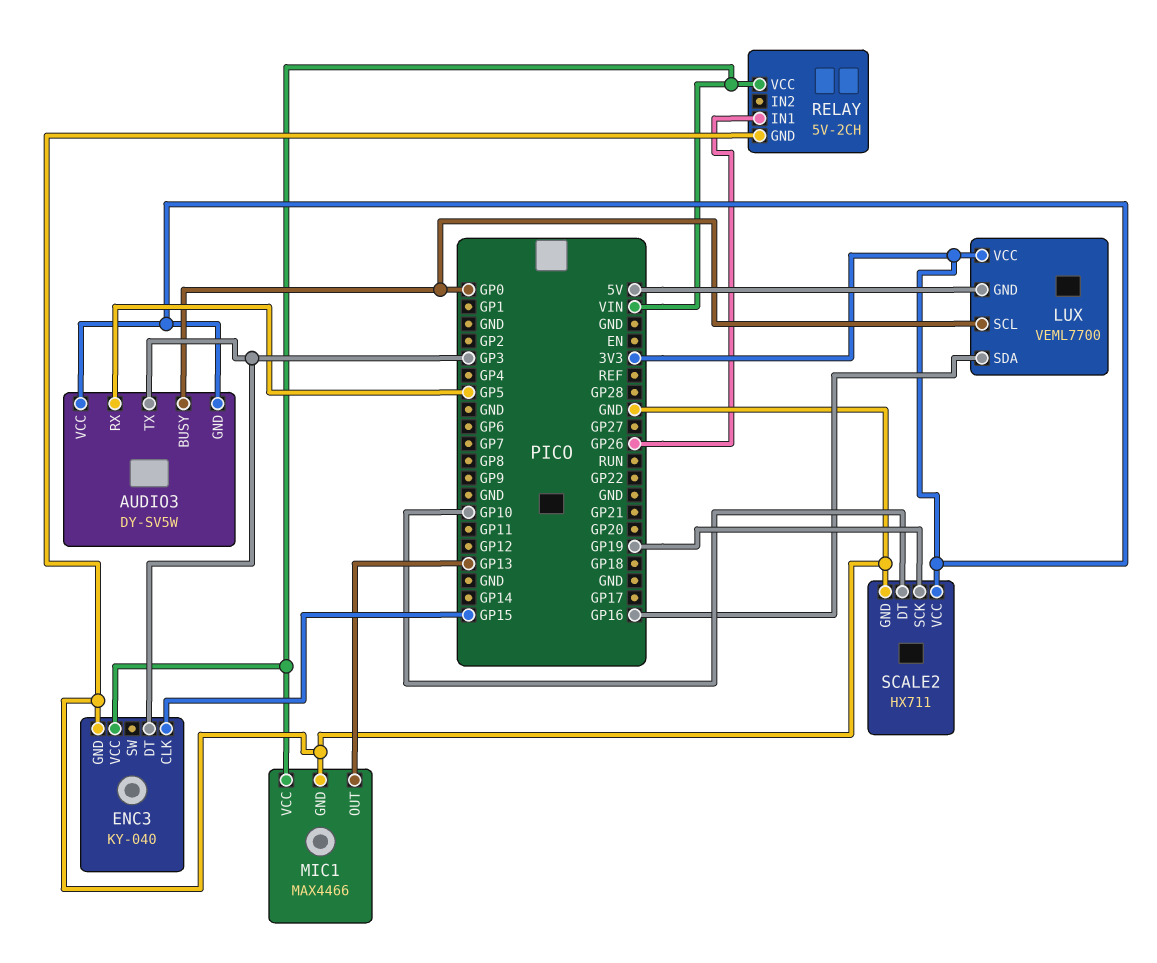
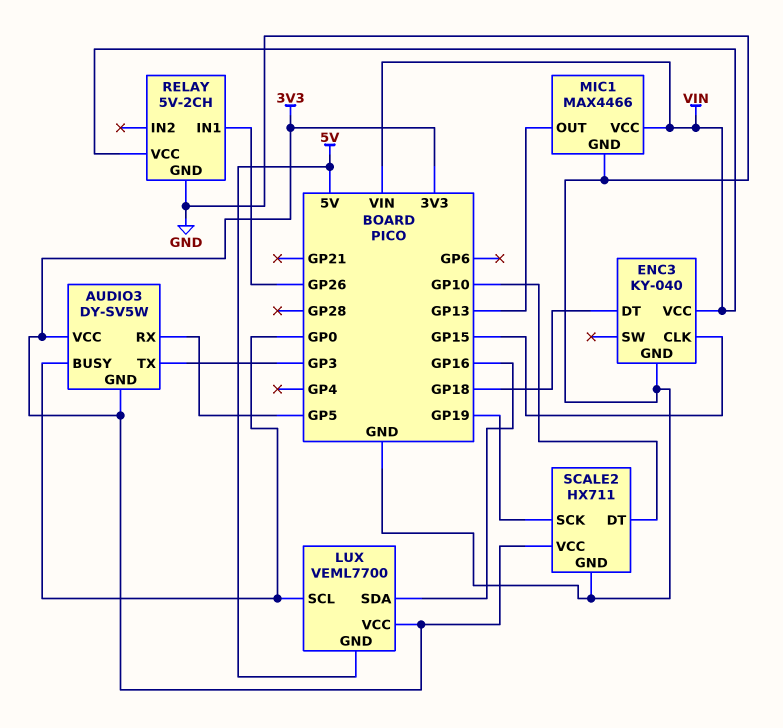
ENC3 pin DT: GP3 -> GP18

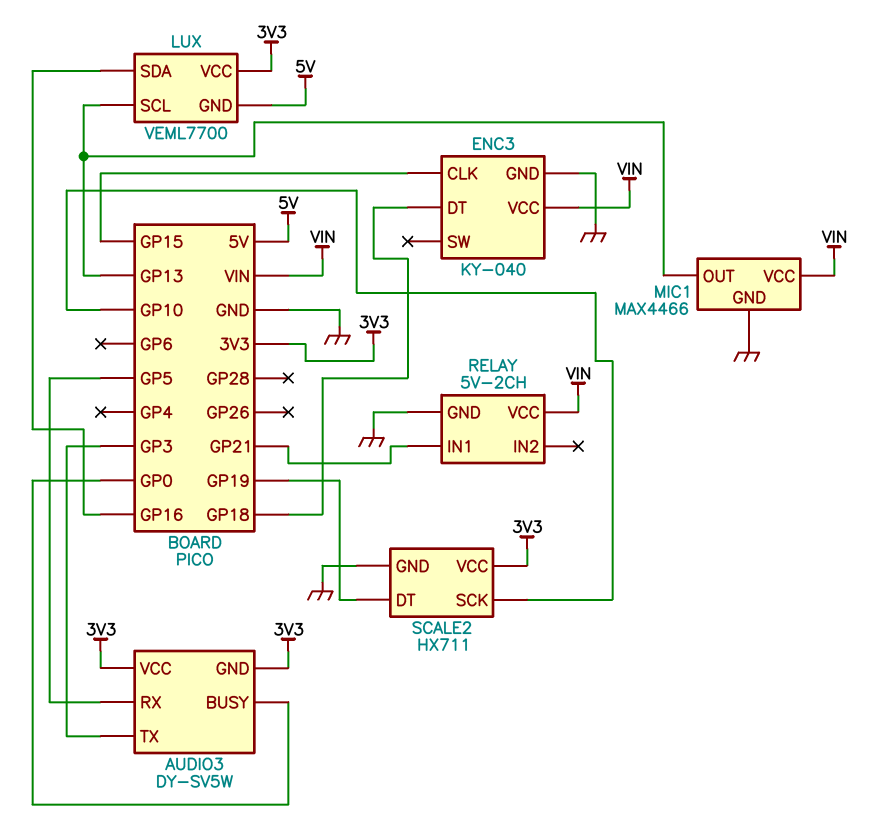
LUX pin SCL: GP0 -> GP13
RELAY pin IN1: GP26 -> GP21
SCALE2 pin DT: GP10 -> GP19
SCALE2 pin SCK: GP19 -> GP10

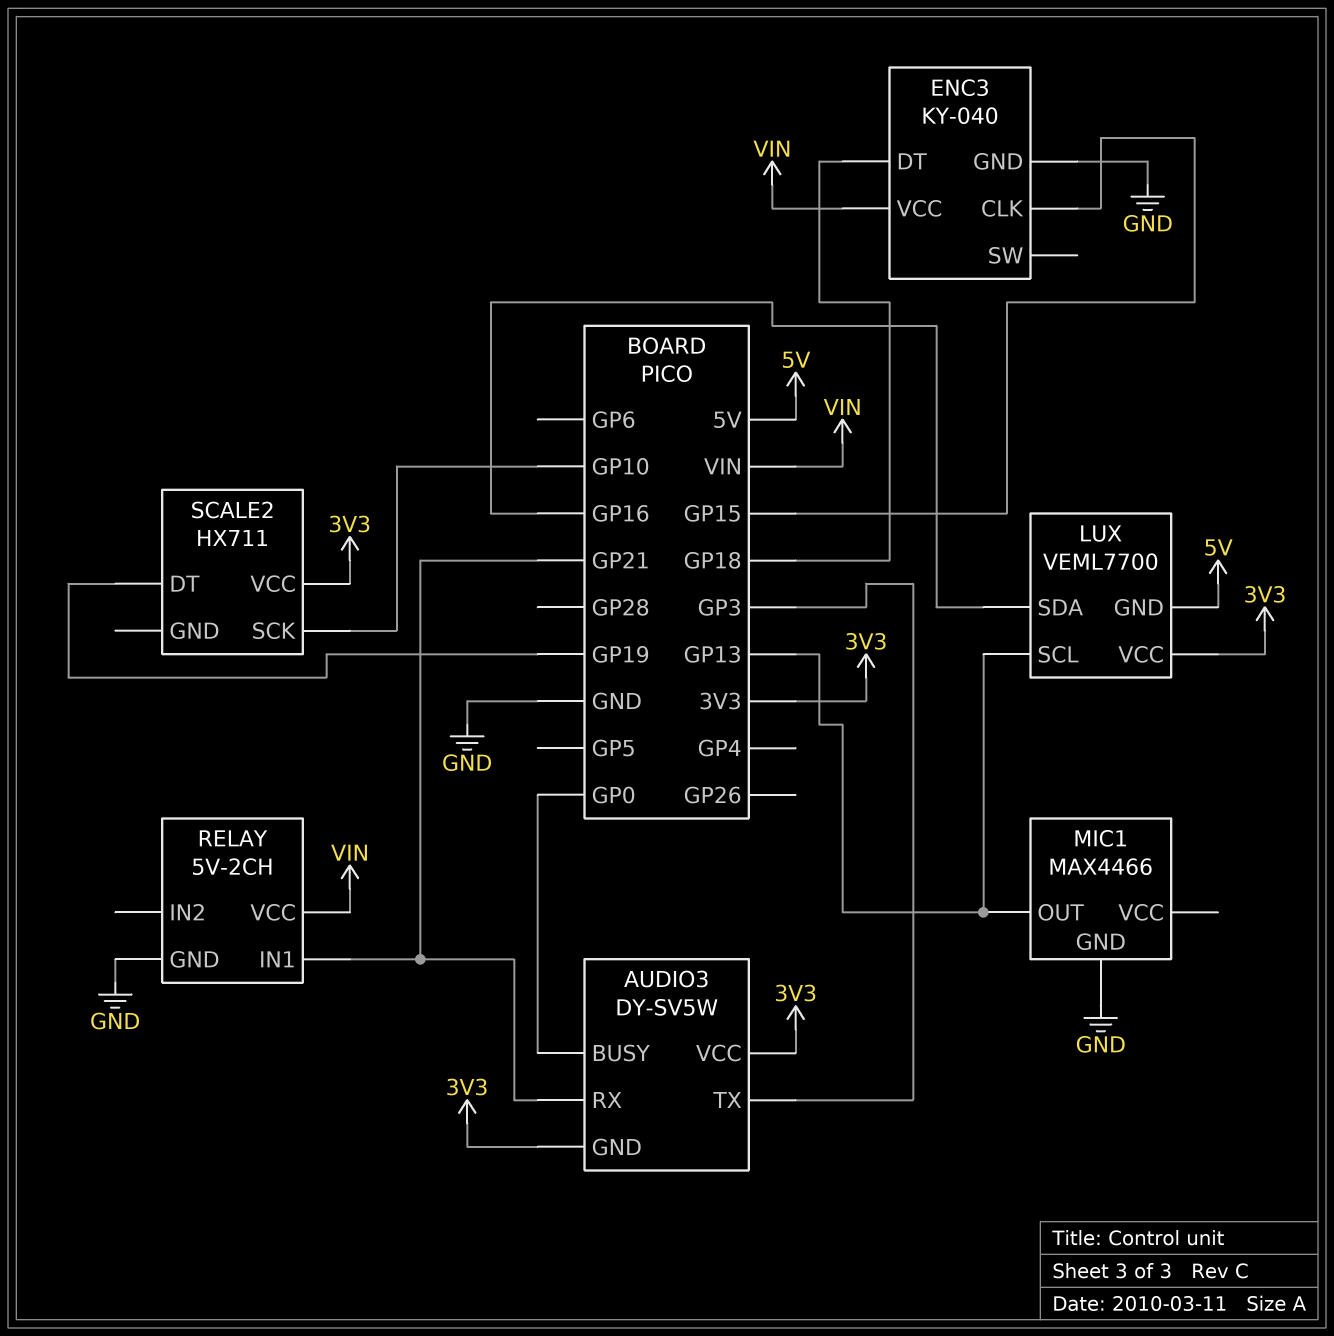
AUDIO3 pin RX: GP5 -> GP21
MIC1 pin VCC: VIN -> none
SCALE2 pin GND: GND -> none

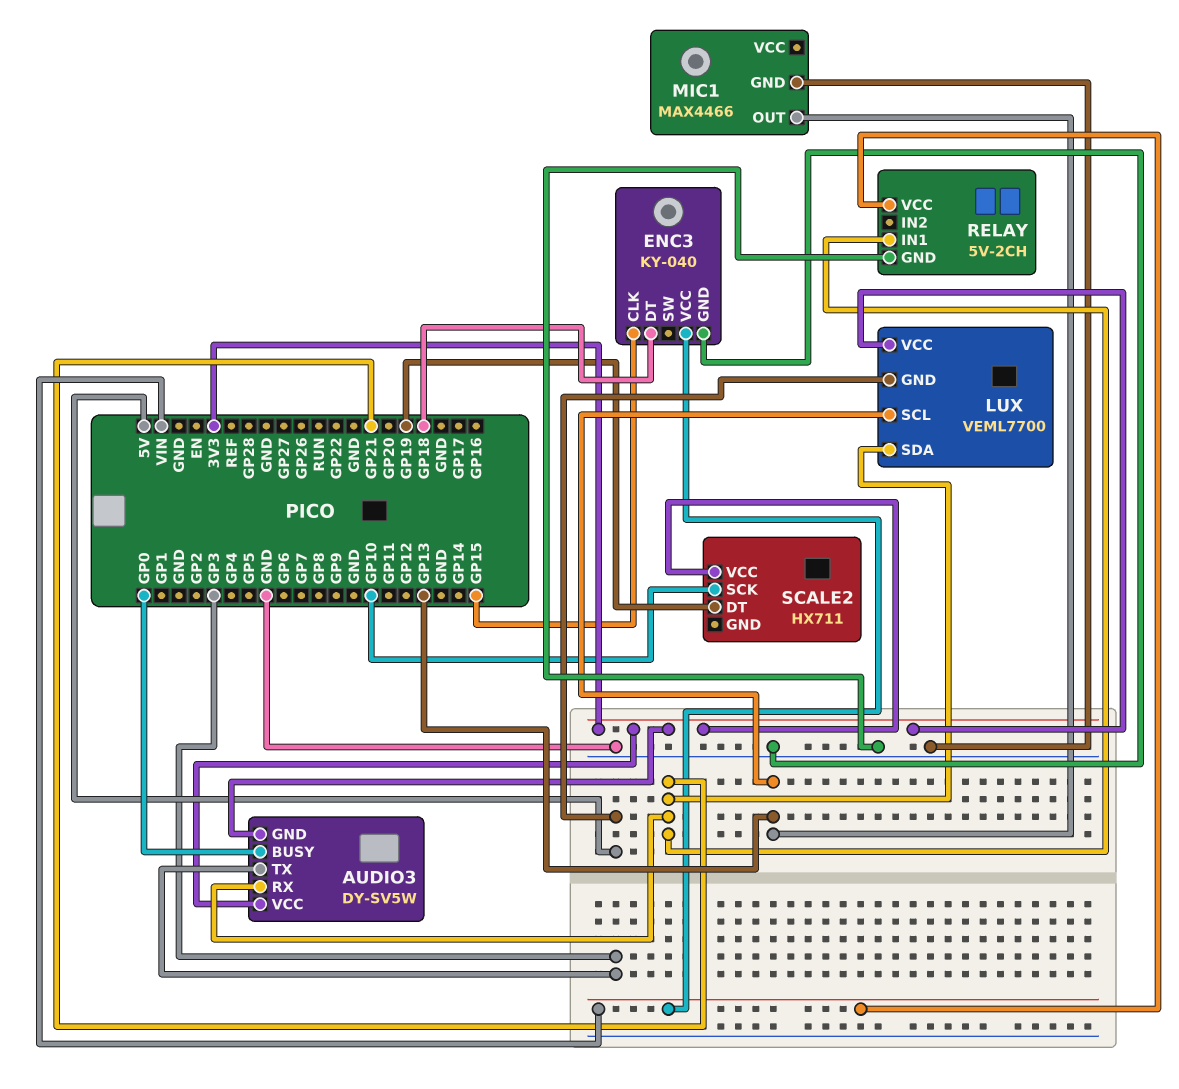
LUX pin SDA: GP16 -> GP21

